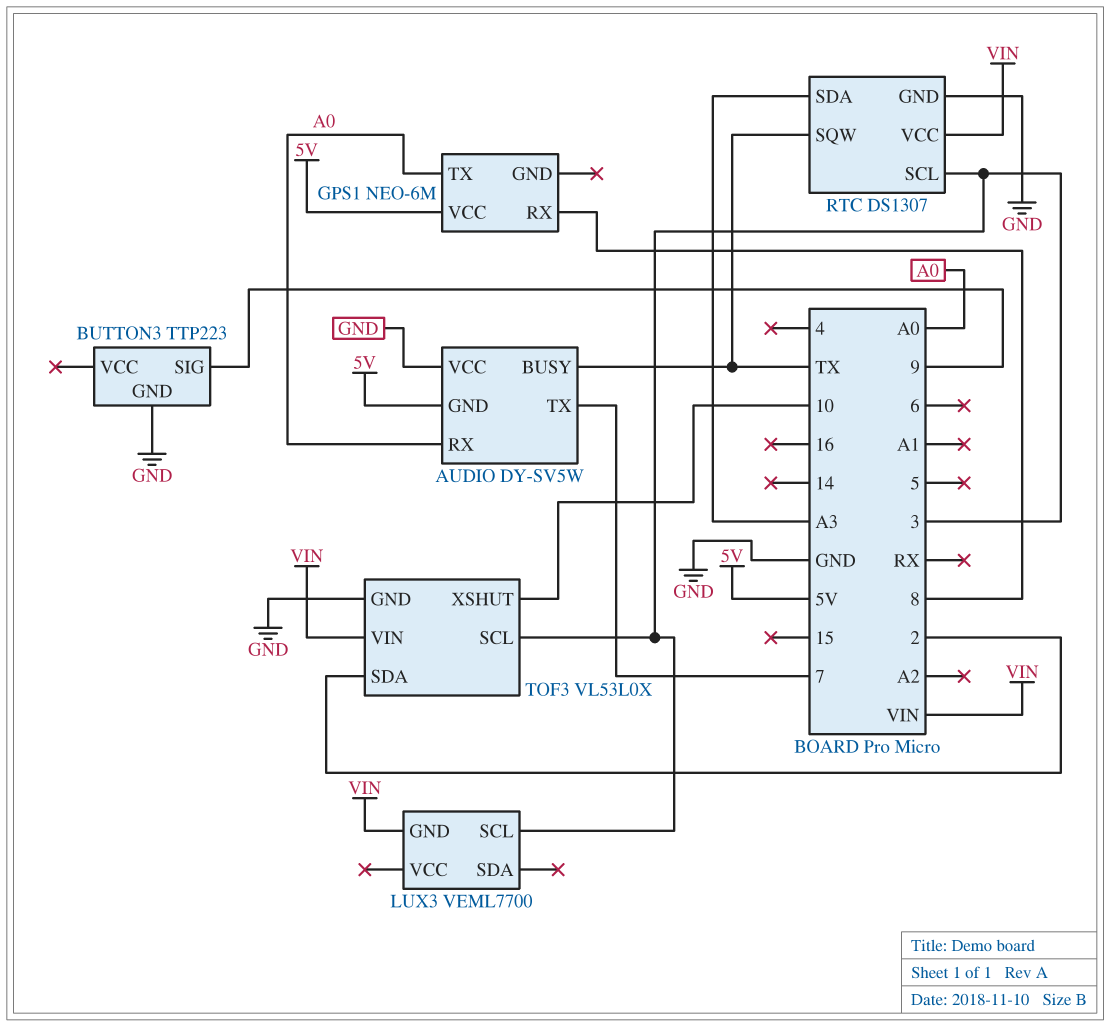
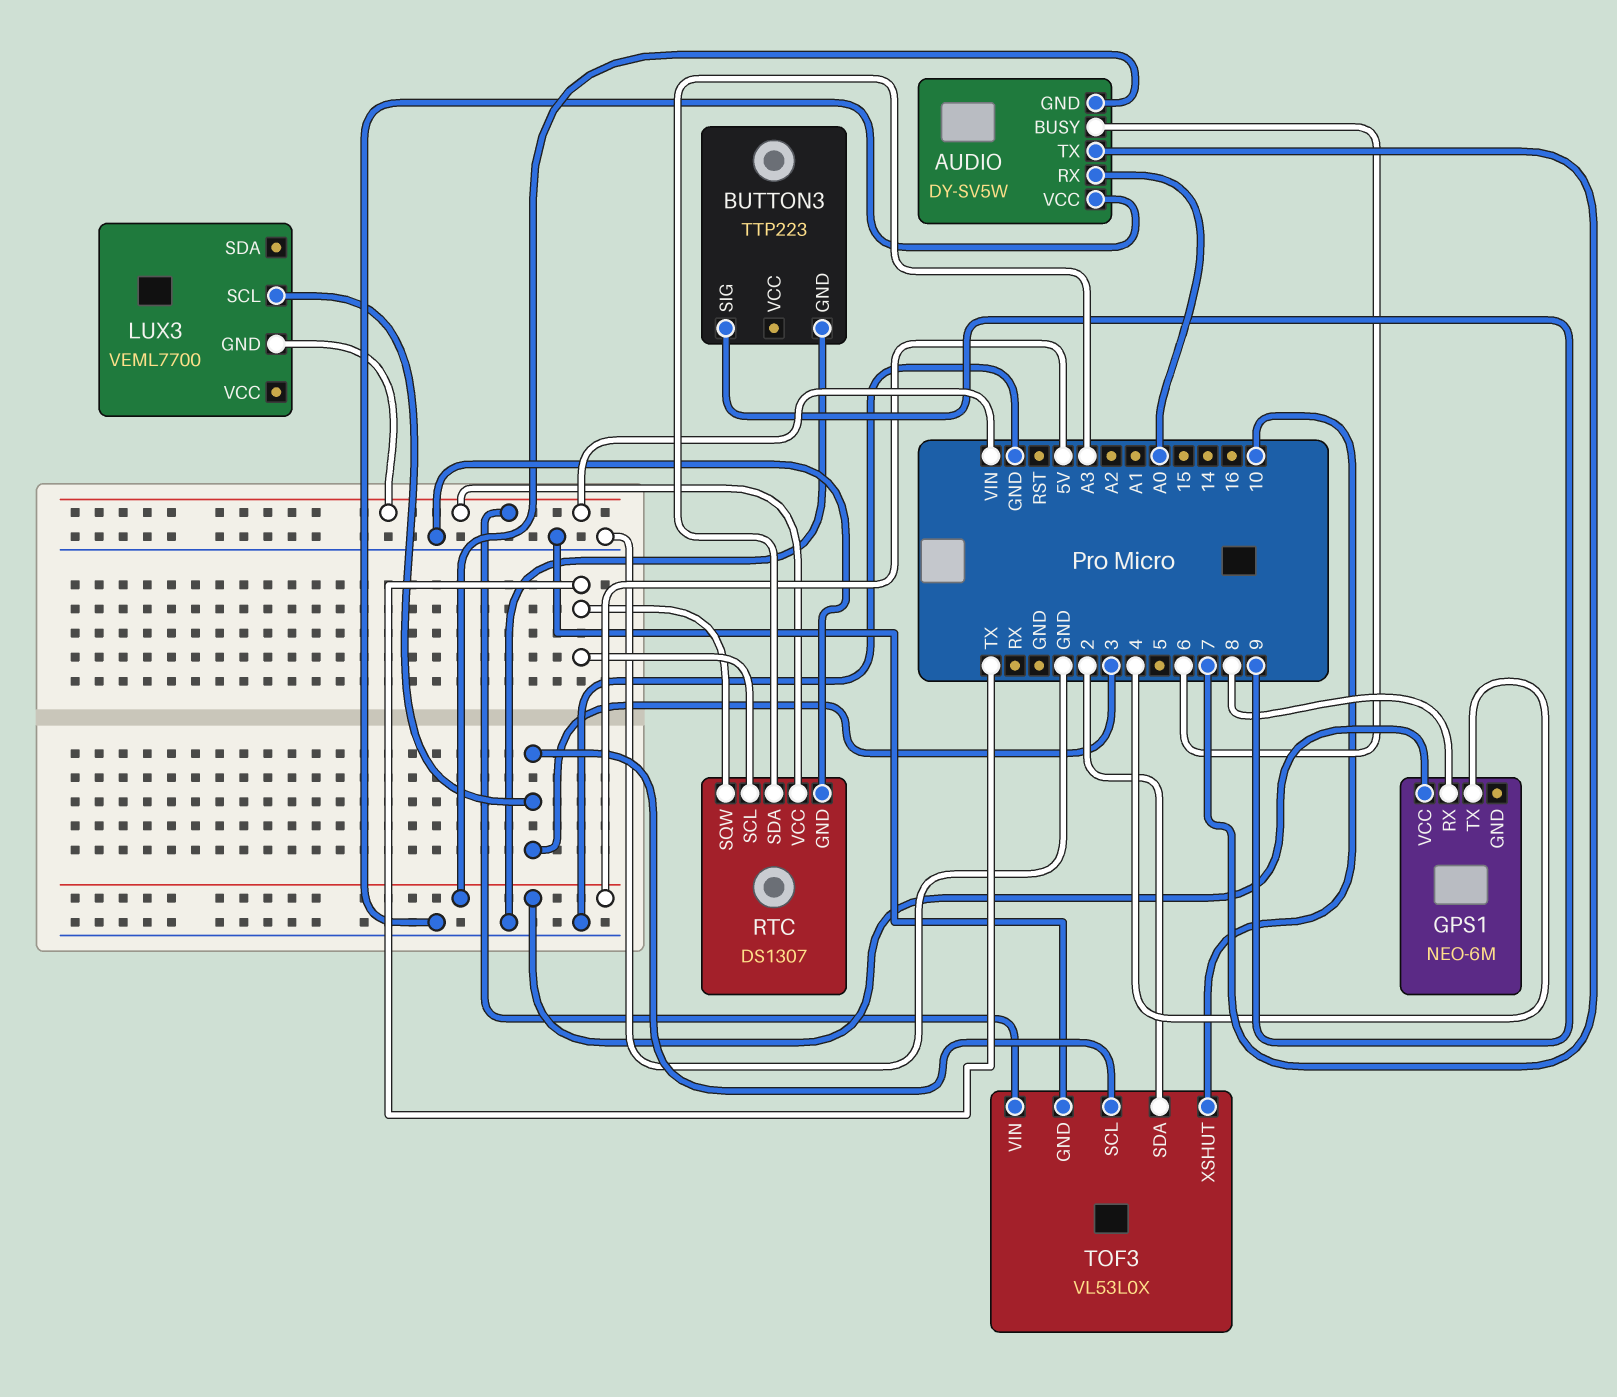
AUDIO pin BUSY: TX -> 6
GPS1 pin TX: A0 -> 4
RTC pin SCL: 3 -> TX

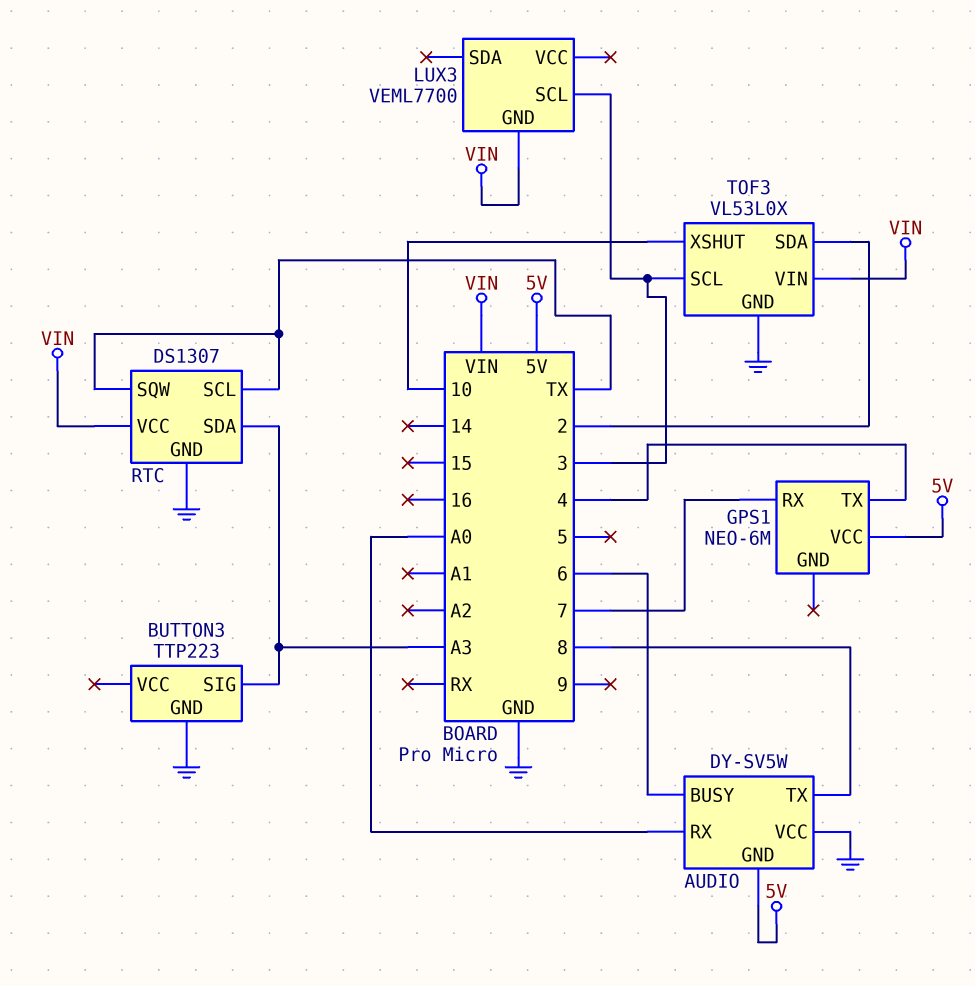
AUDIO pin TX: 7 -> 8
BUTTON3 pin SIG: 9 -> A3
GPS1 pin RX: 8 -> 7

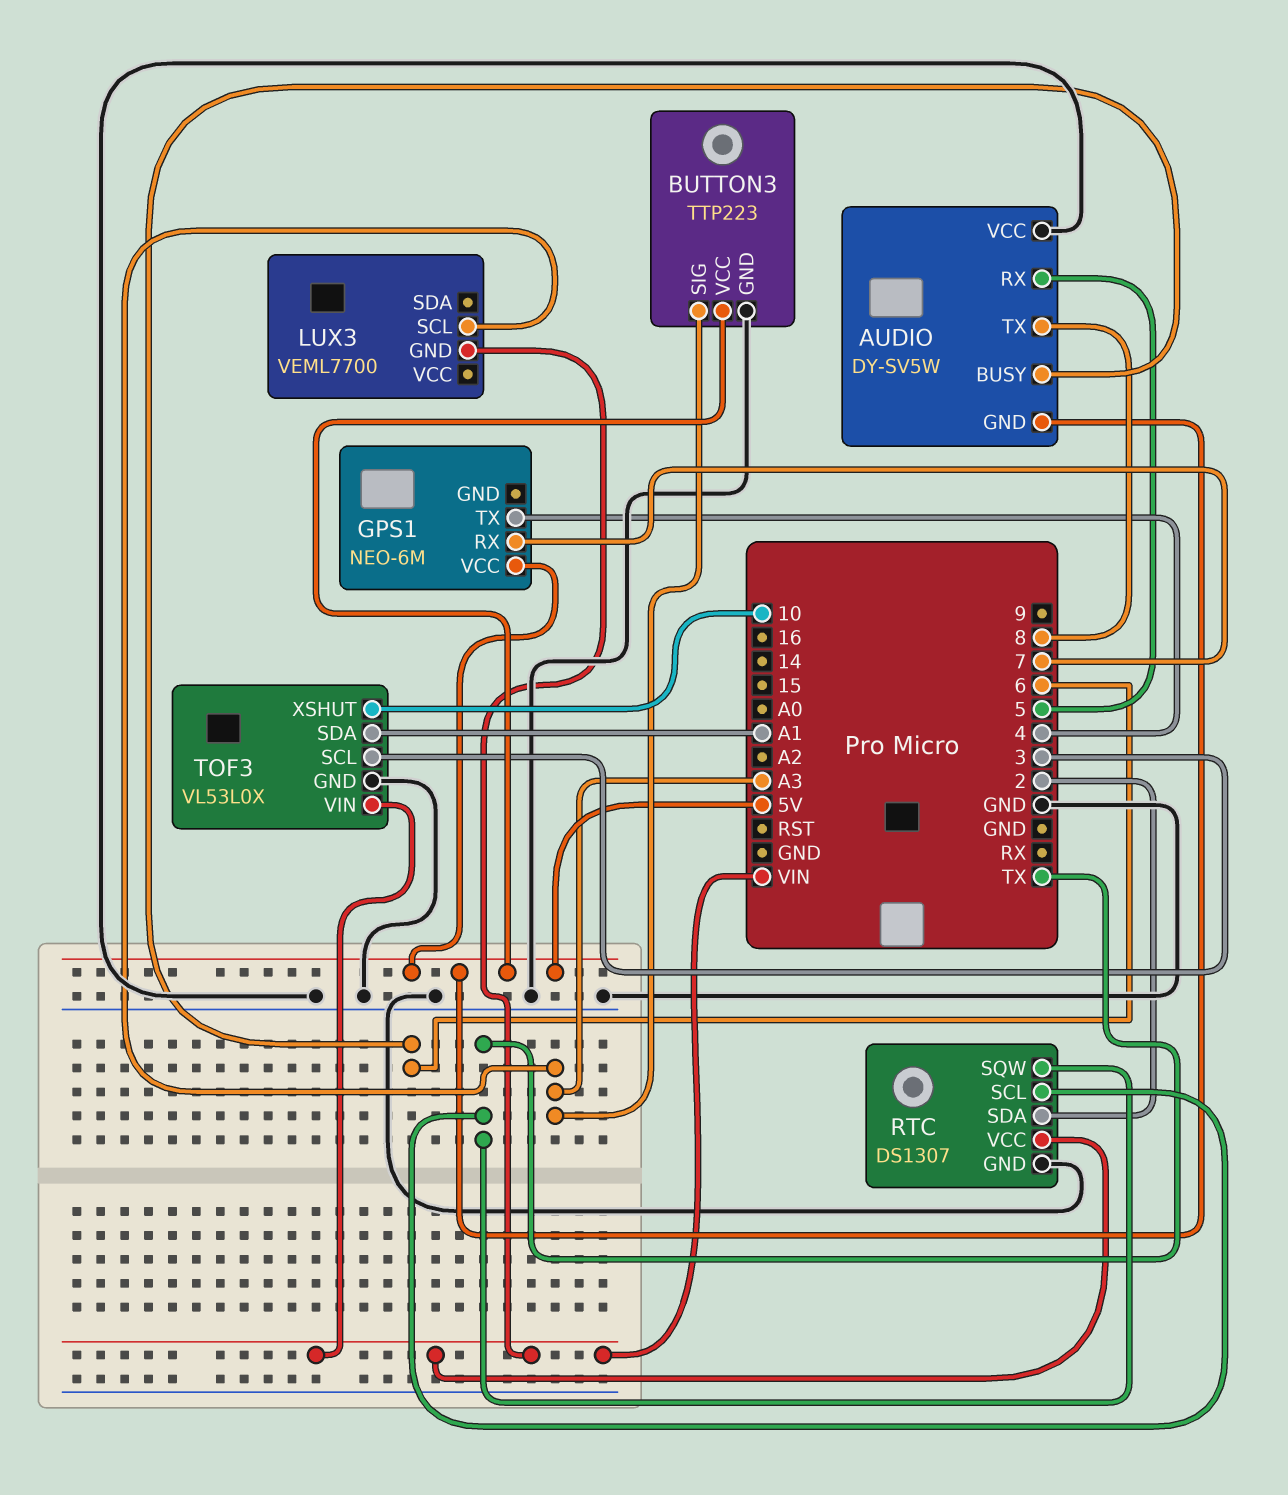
AUDIO pin RX: A0 -> 5
BUTTON3 pin VCC: none -> 5V
LUX3 pin SCL: 3 -> A3
RTC pin SDA: A3 -> 2
TOF3 pin SDA: 2 -> A1

